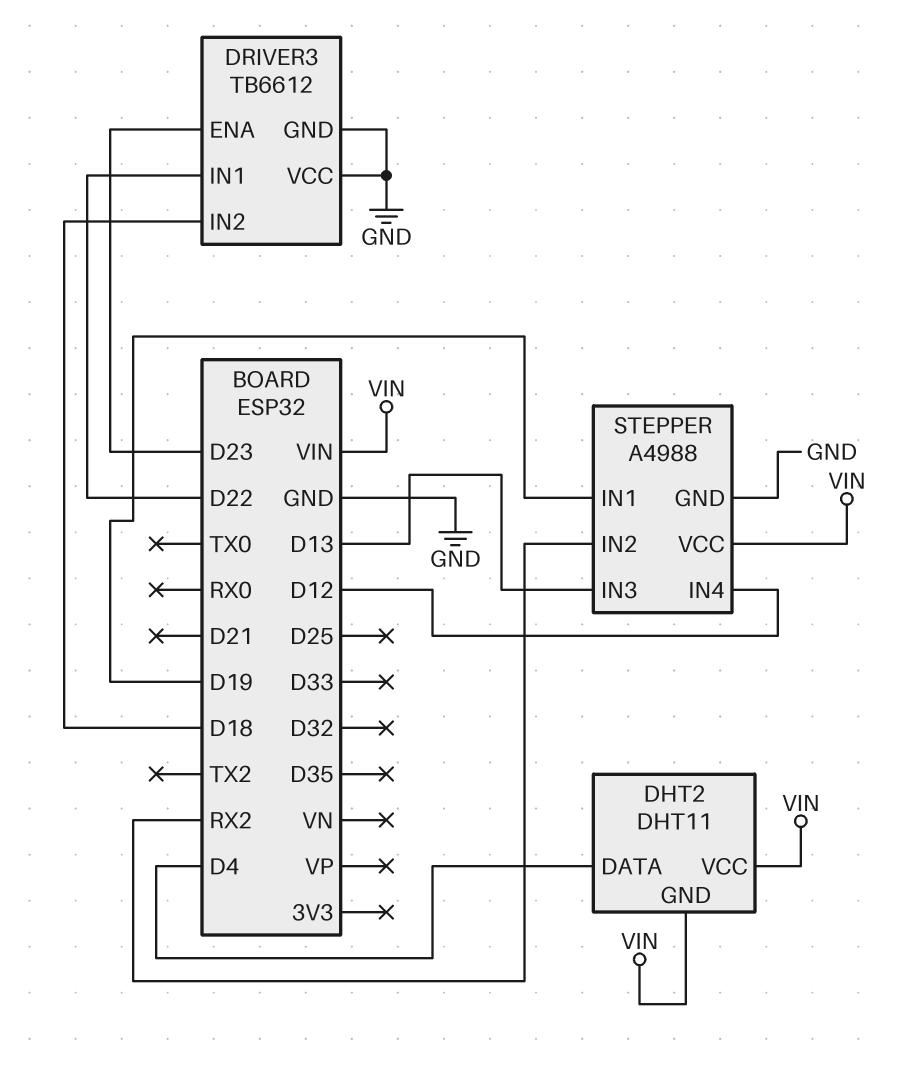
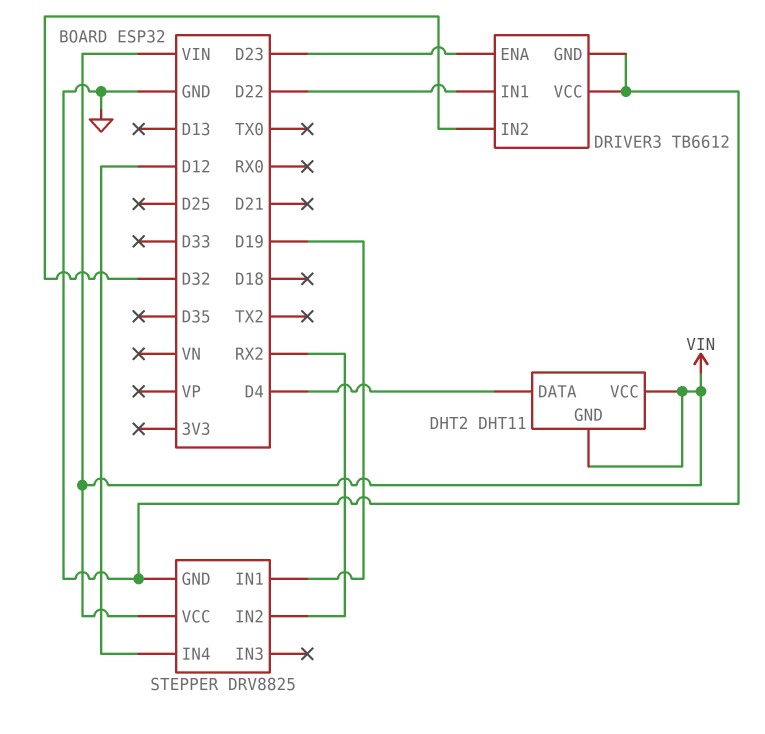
DRIVER3 pin IN2: D18 -> D32
STEPPER: A4988 -> DRV8825
STEPPER pin IN3: D13 -> none

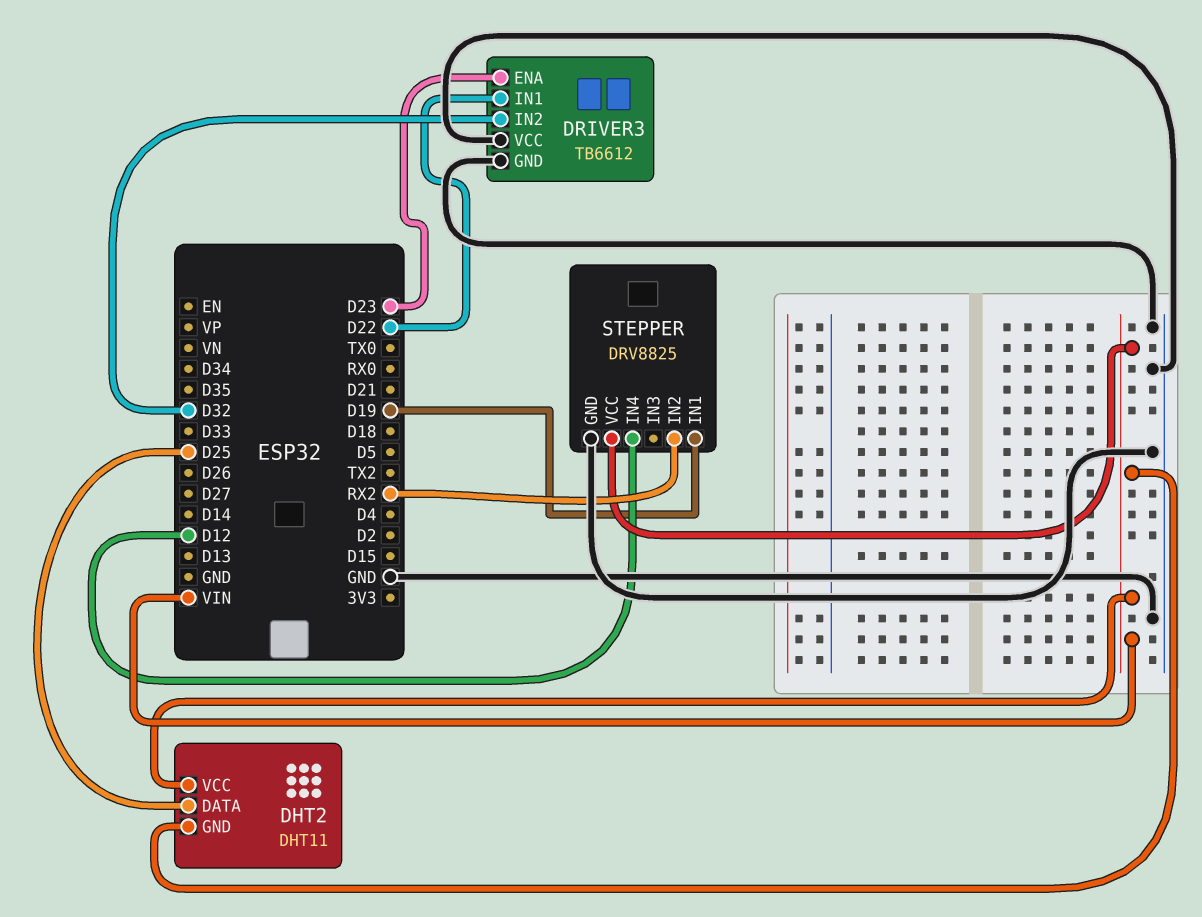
DHT2 pin DATA: D4 -> D25

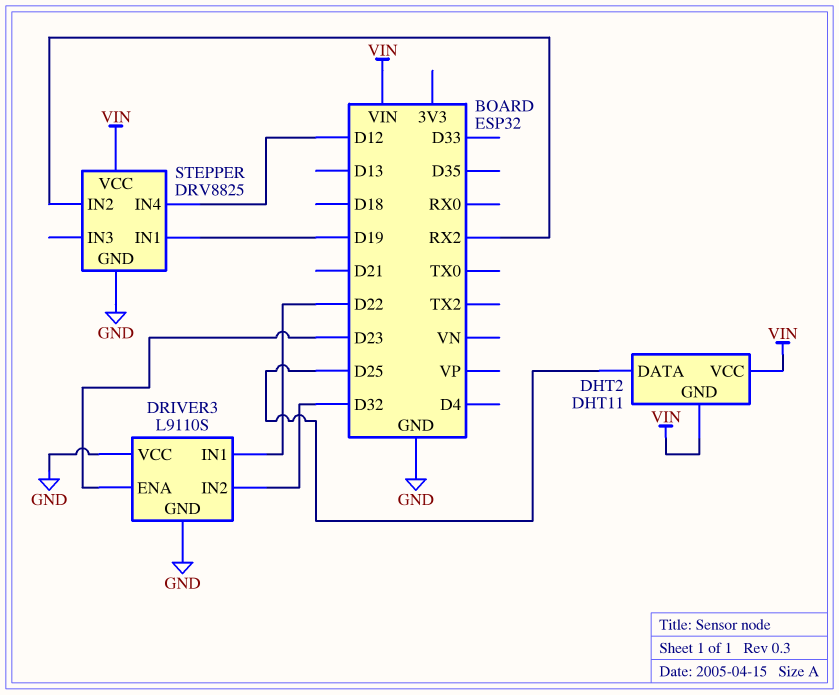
DRIVER3: TB6612 -> L9110S

